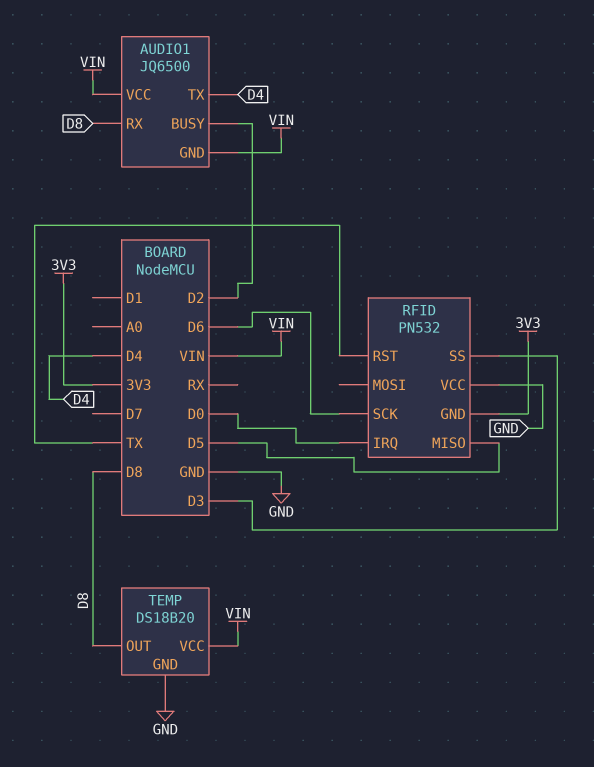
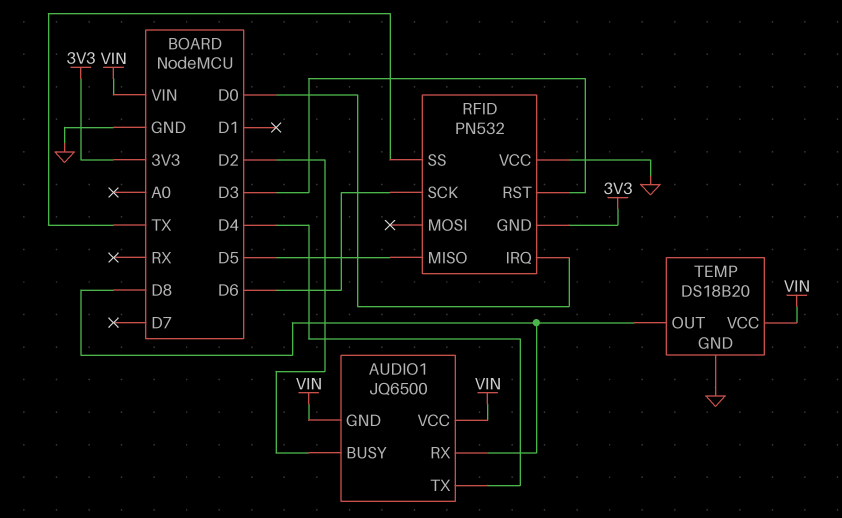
RFID pin RST: TX -> D3
RFID pin SS: D3 -> TX

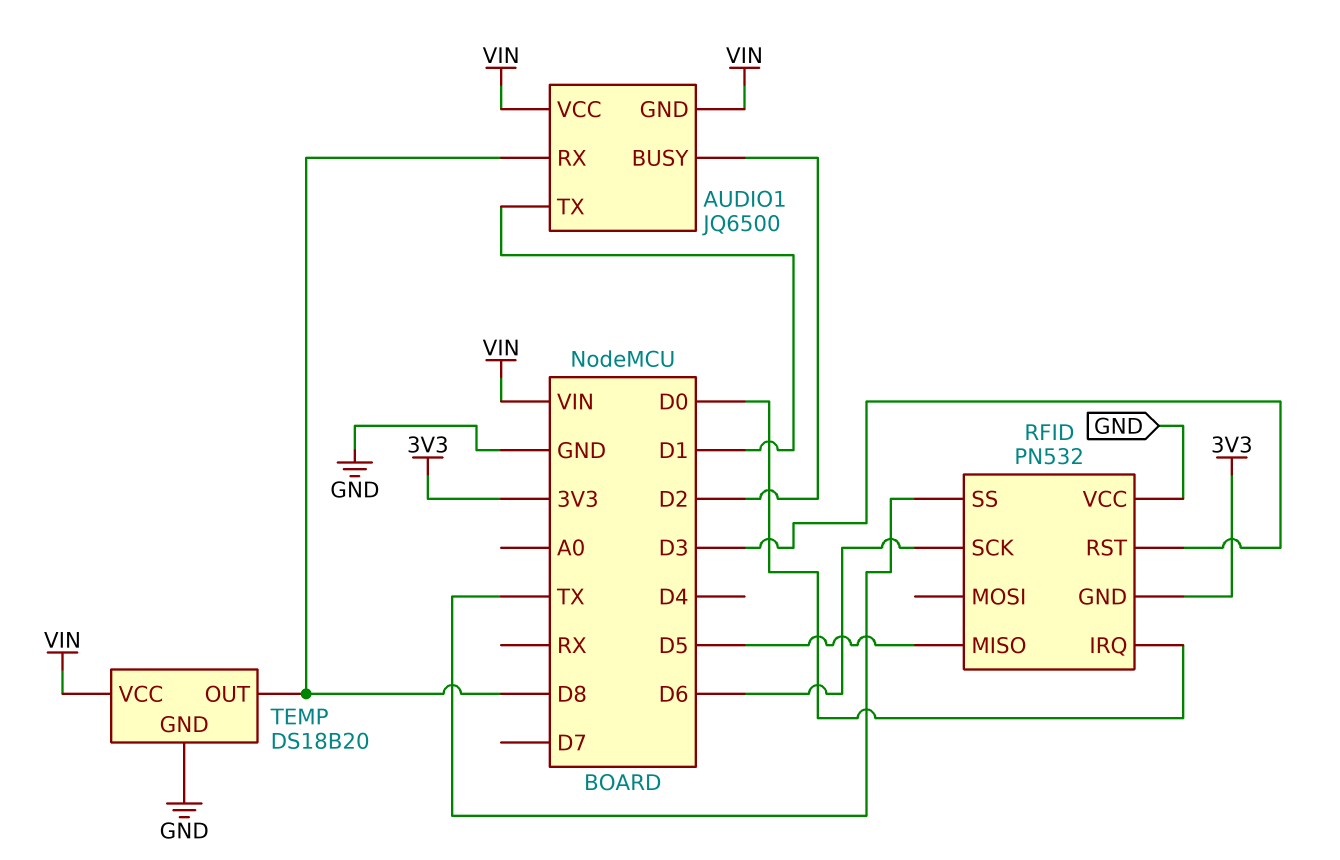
AUDIO1 pin TX: D4 -> D1

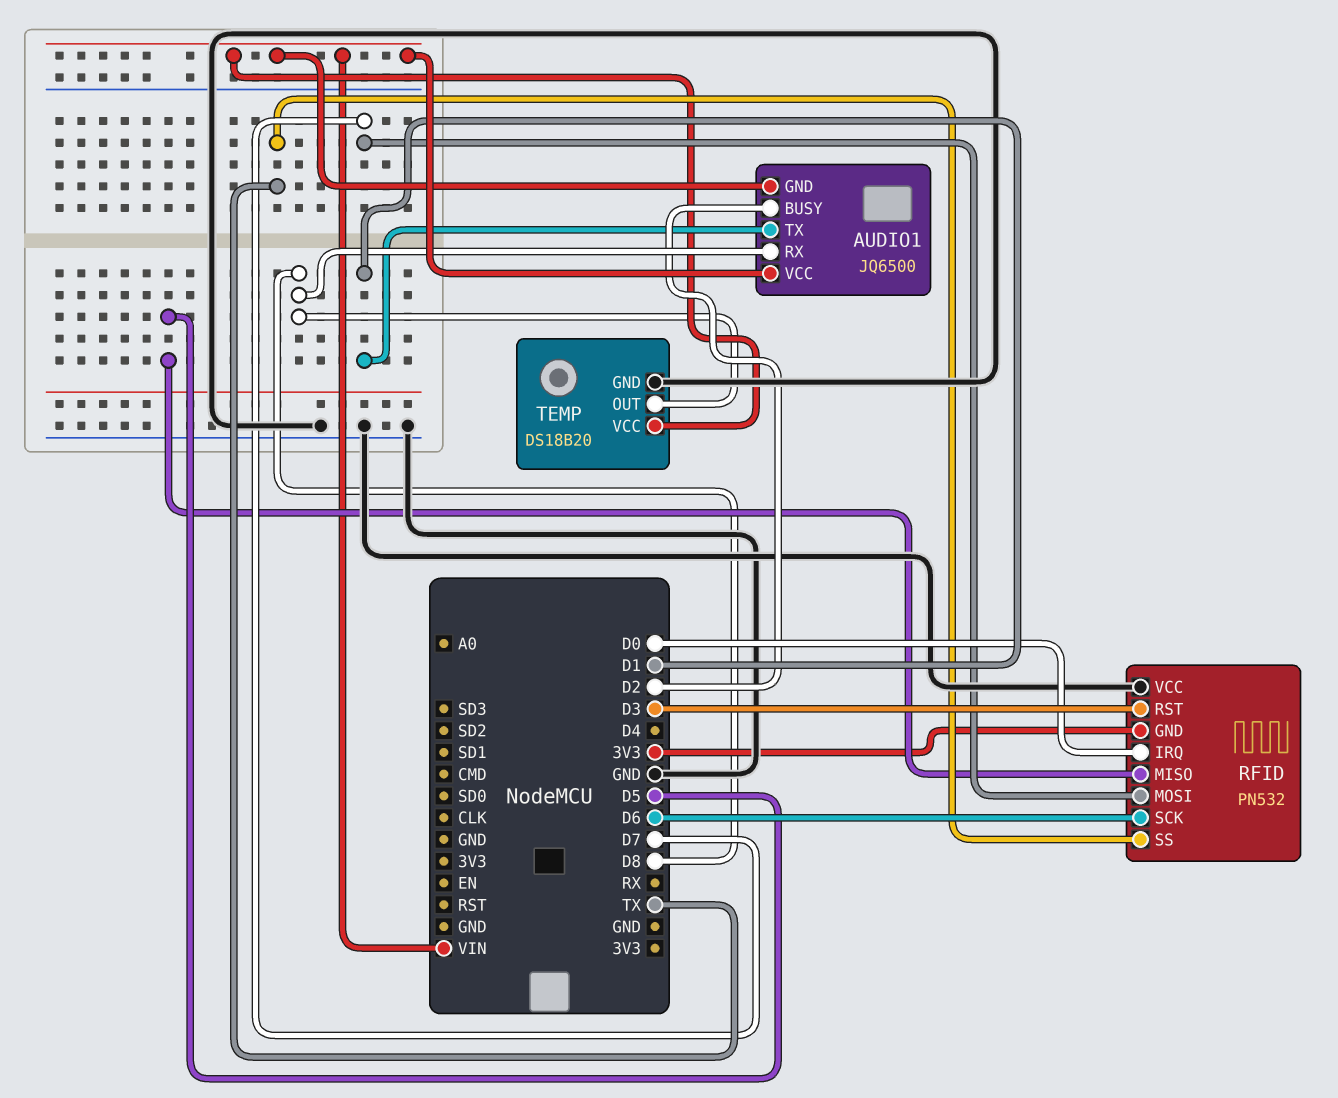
RFID pin MOSI: none -> D7

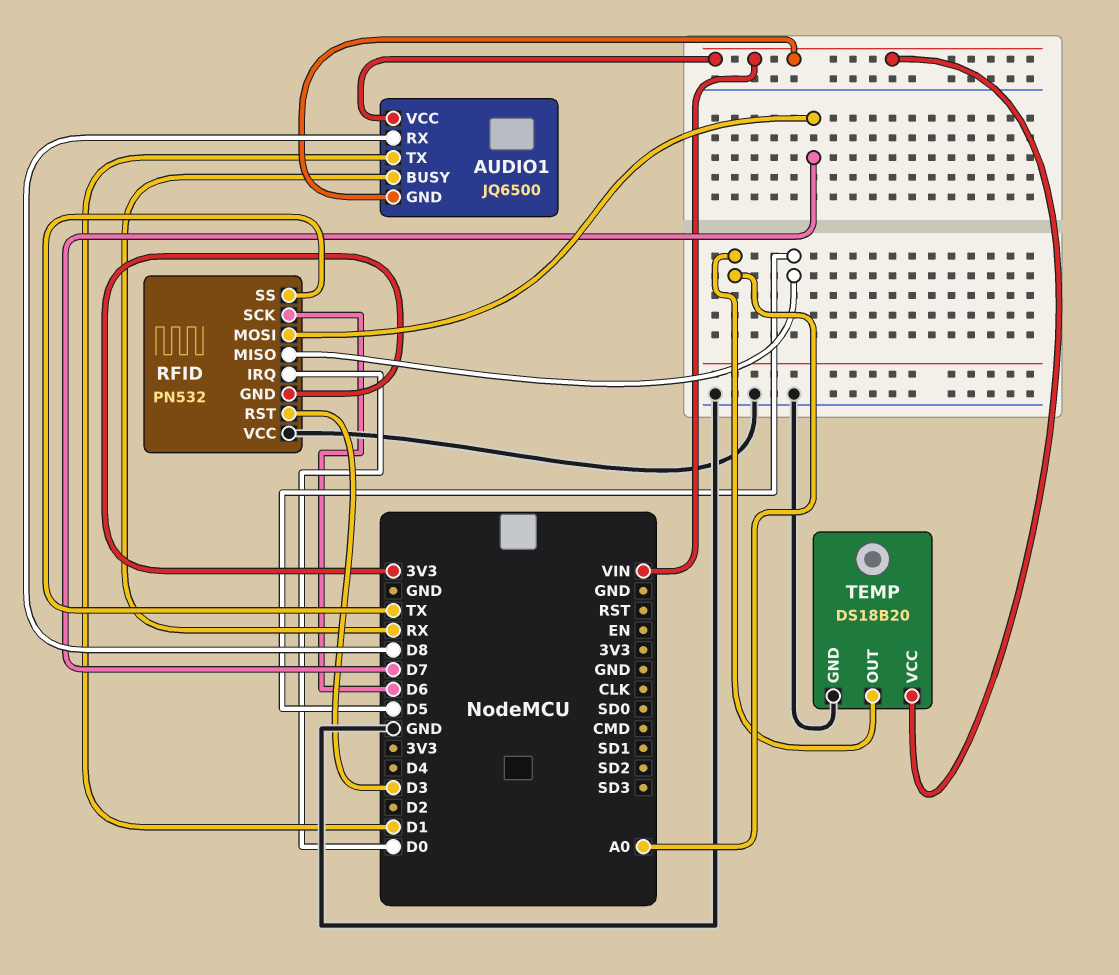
AUDIO1 pin BUSY: D2 -> RX
TEMP pin OUT: D8 -> A0

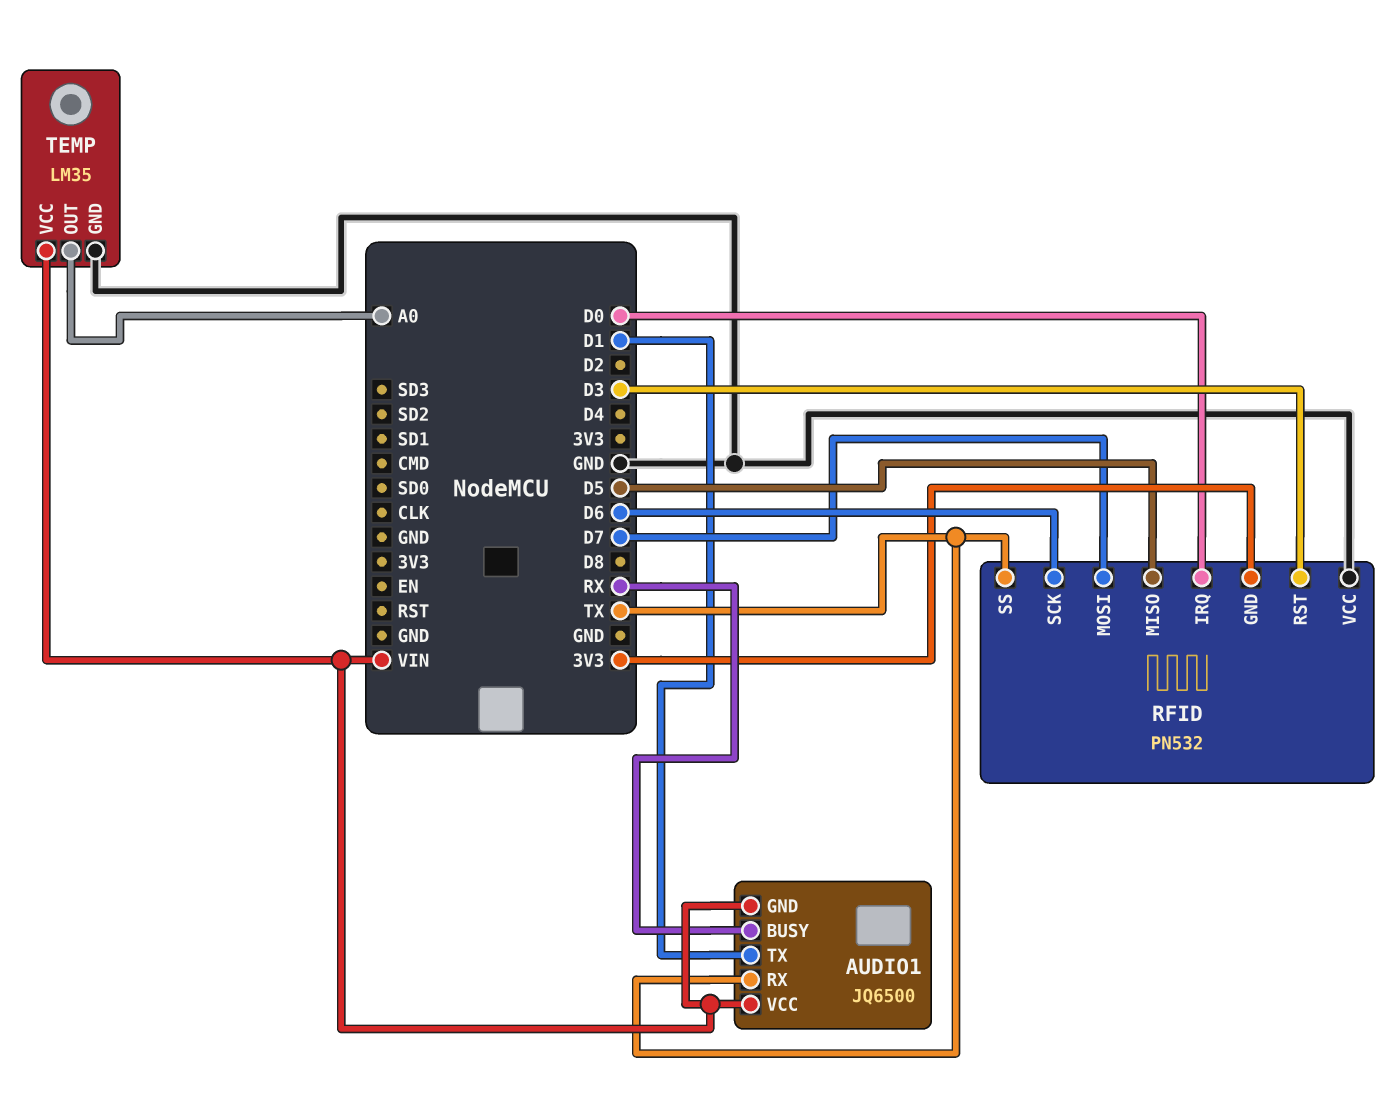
AUDIO1 pin RX: D8 -> TX
TEMP: DS18B20 -> LM35

